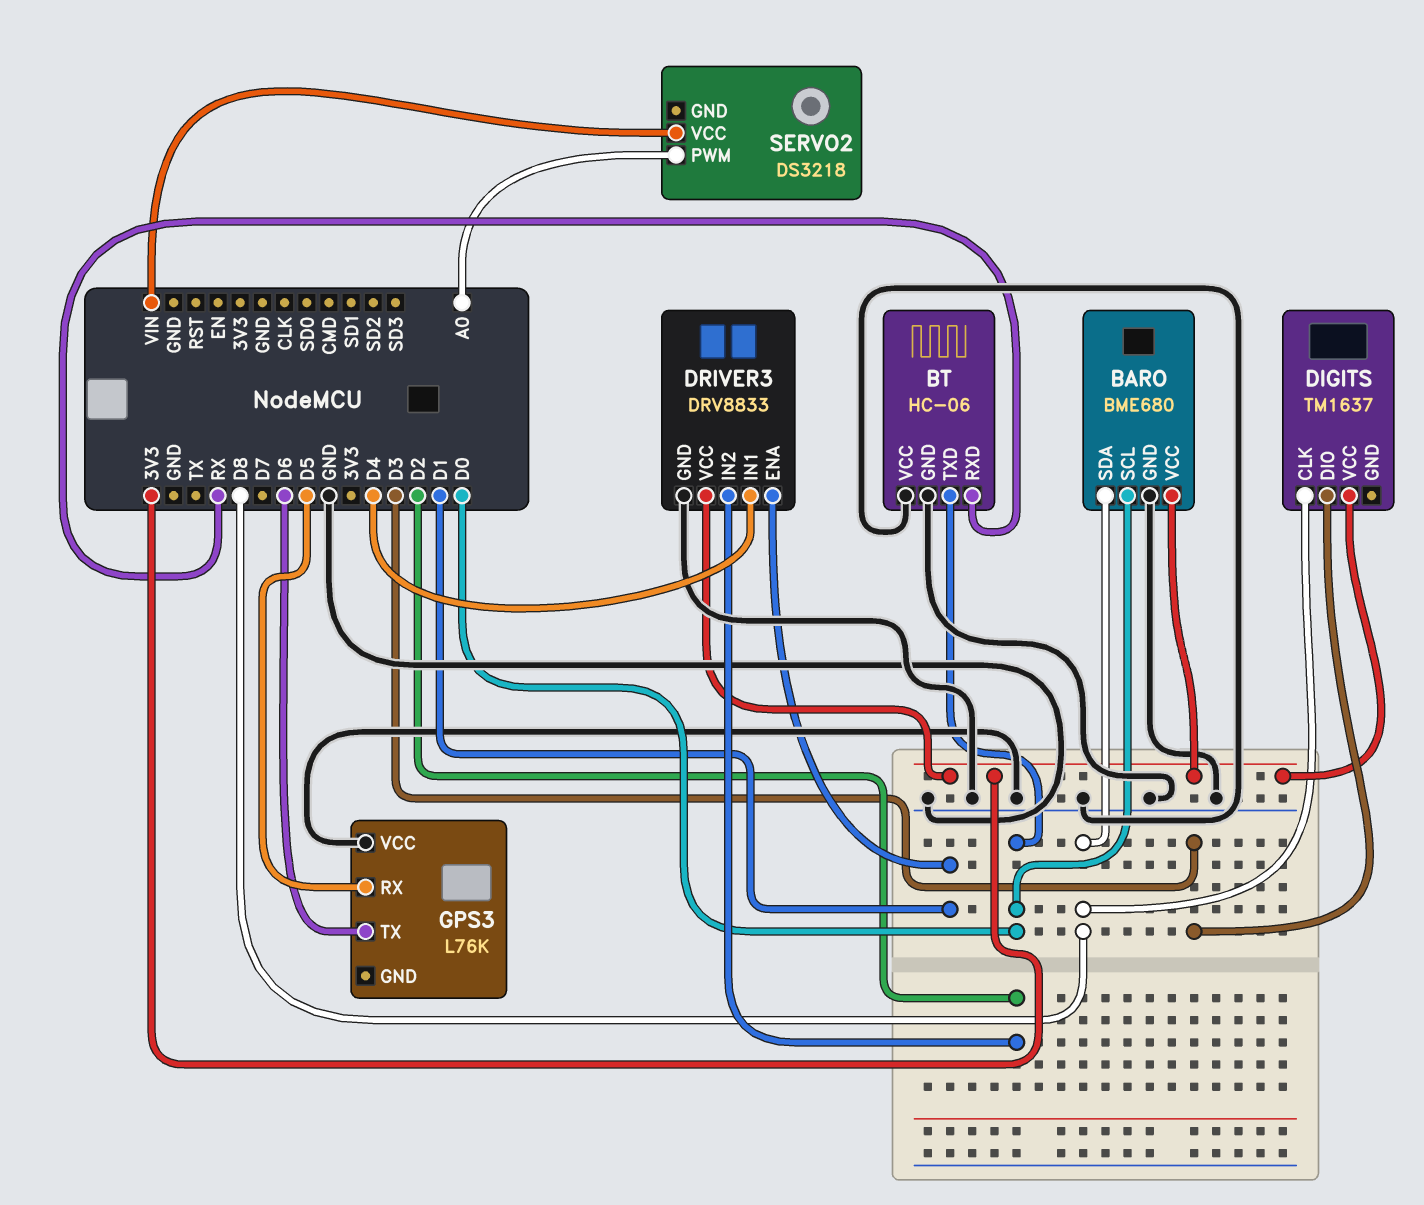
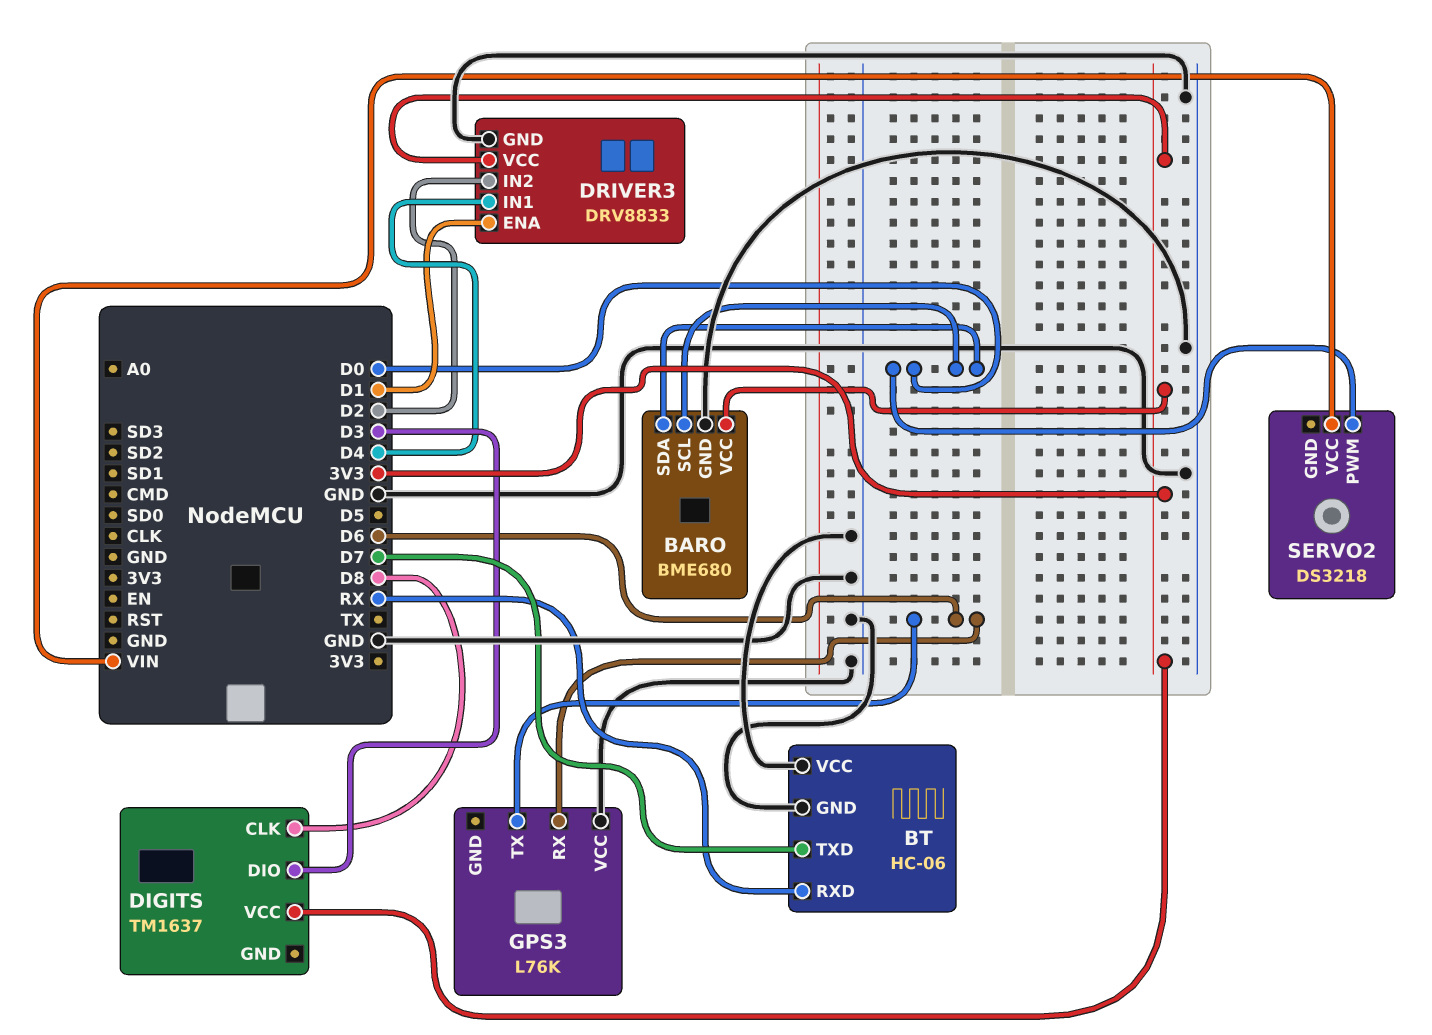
BARO pin SDA: D8 -> D0
BT pin TXD: D0 -> D7
GPS3 pin RX: D5 -> D6
SERVO2 pin PWM: A0 -> D0

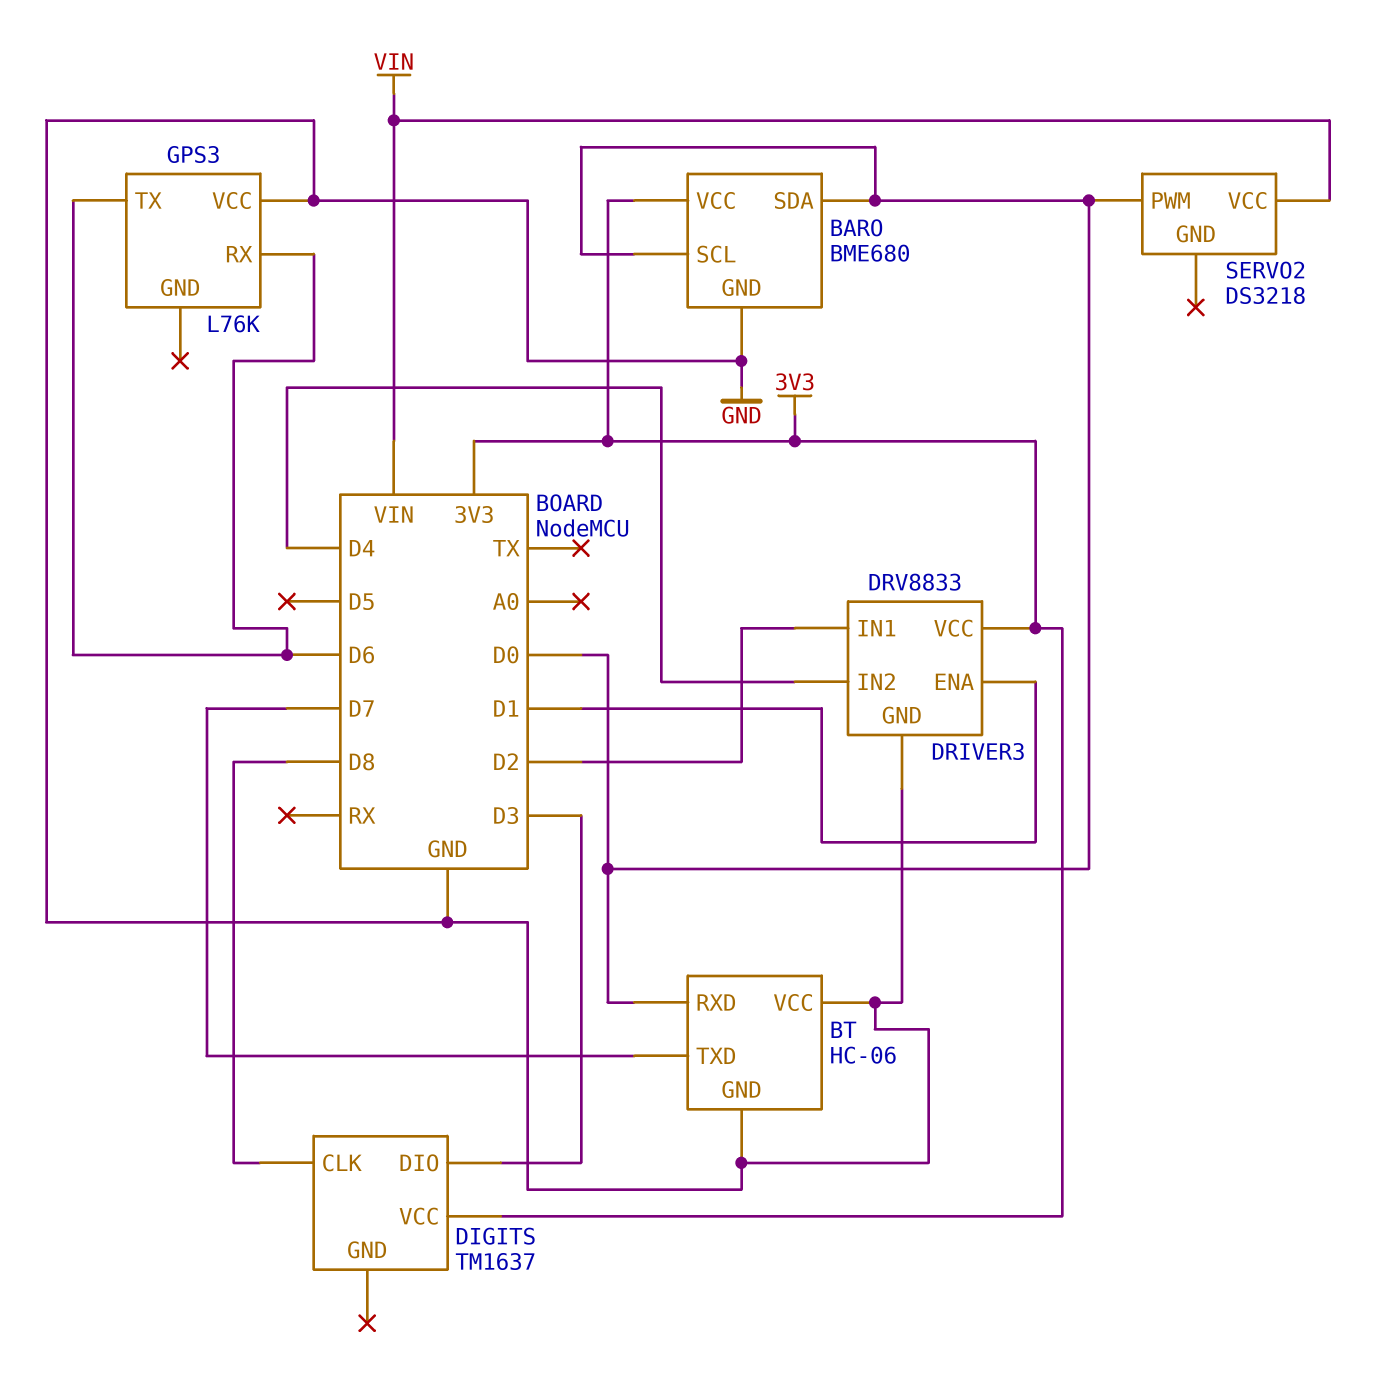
BT pin RXD: RX -> D0
DRIVER3 pin IN1: D4 -> D2
DRIVER3 pin IN2: D2 -> D4

